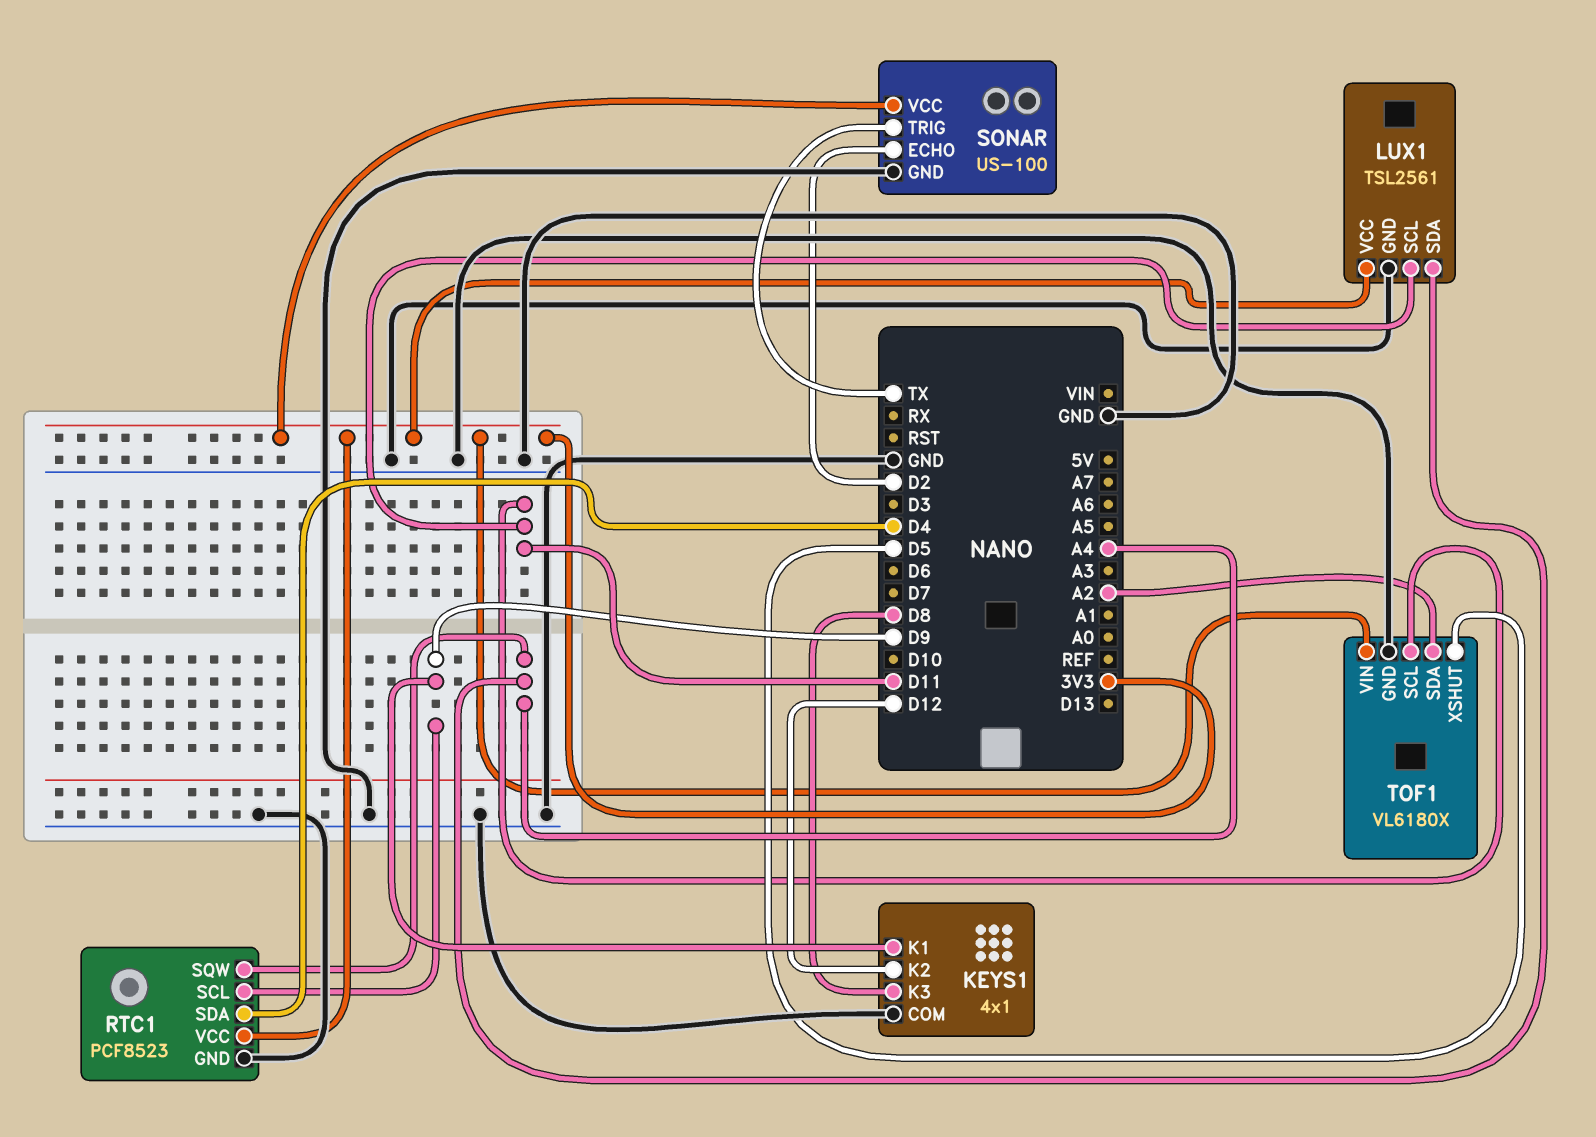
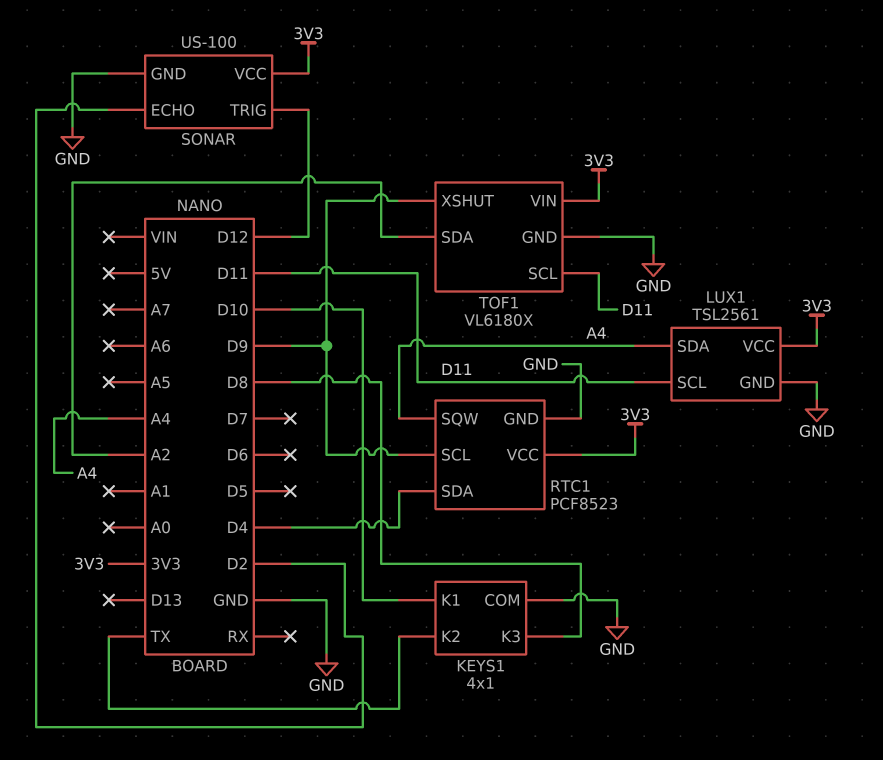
KEYS1 pin K1: D9 -> D10
KEYS1 pin K2: D12 -> TX
SONAR pin TRIG: TX -> D12
TOF1 pin XSHUT: D5 -> D9

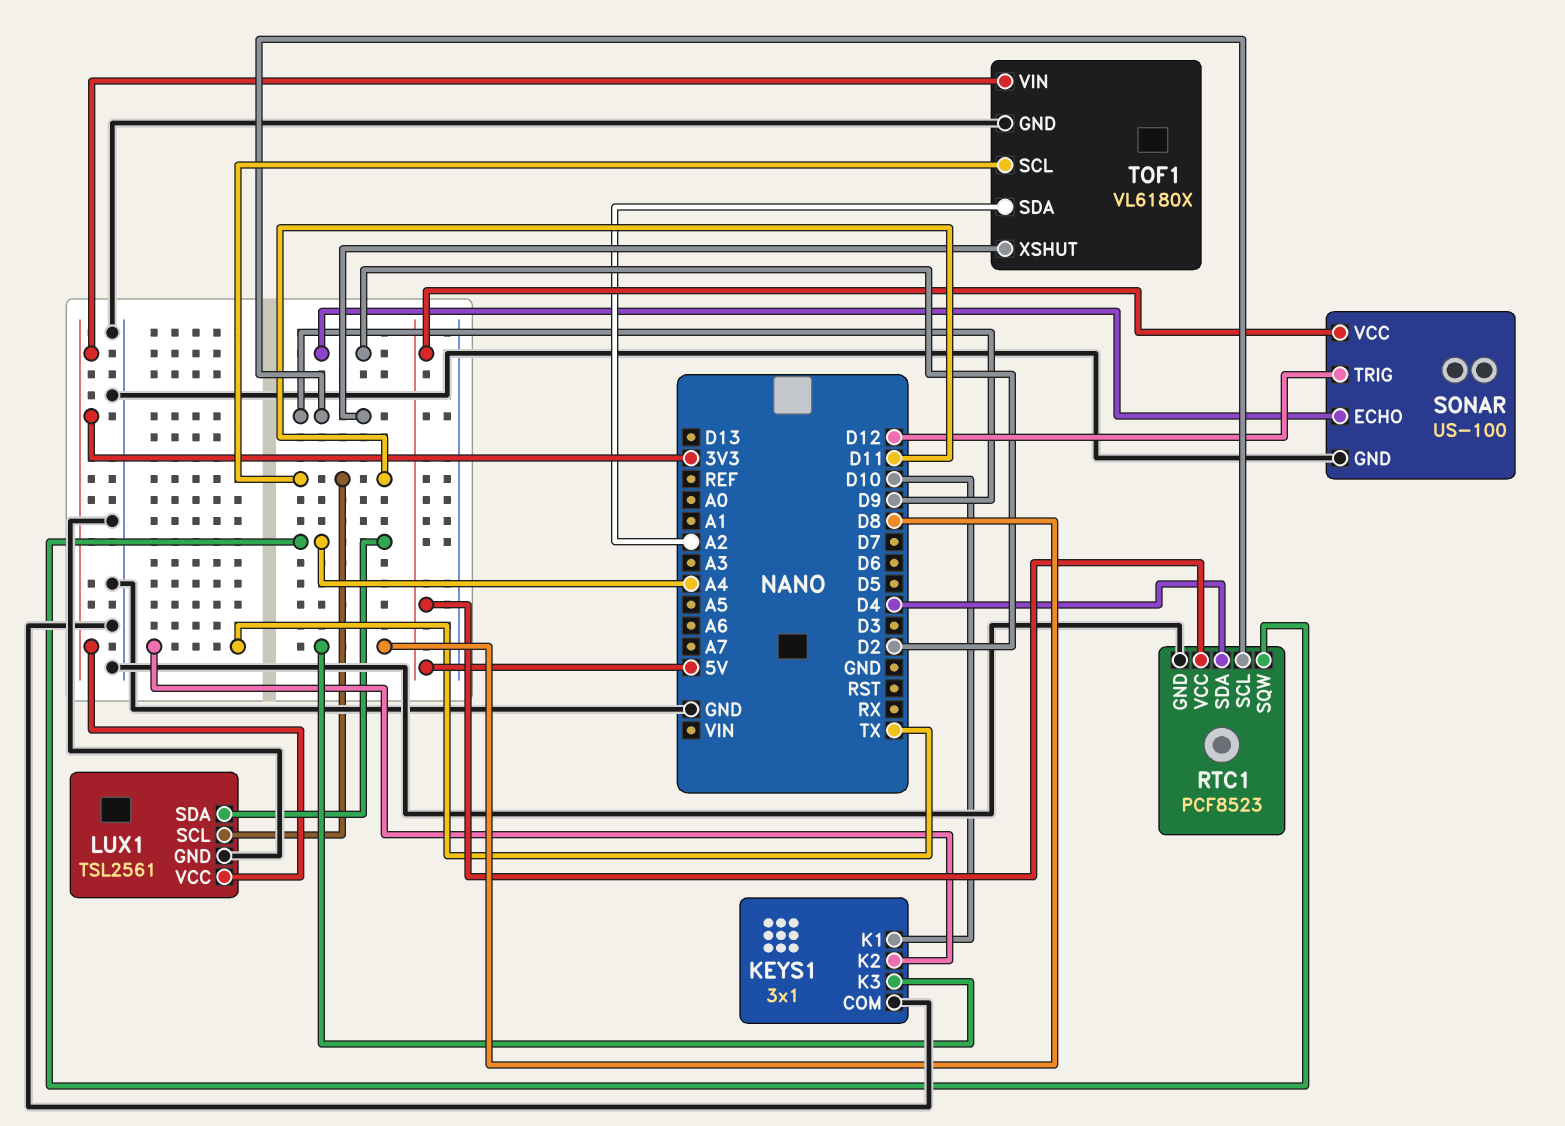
KEYS1: 4x1 -> 3x1
RTC1 pin VCC: 3V3 -> 5V
SONAR pin VCC: 3V3 -> 5V

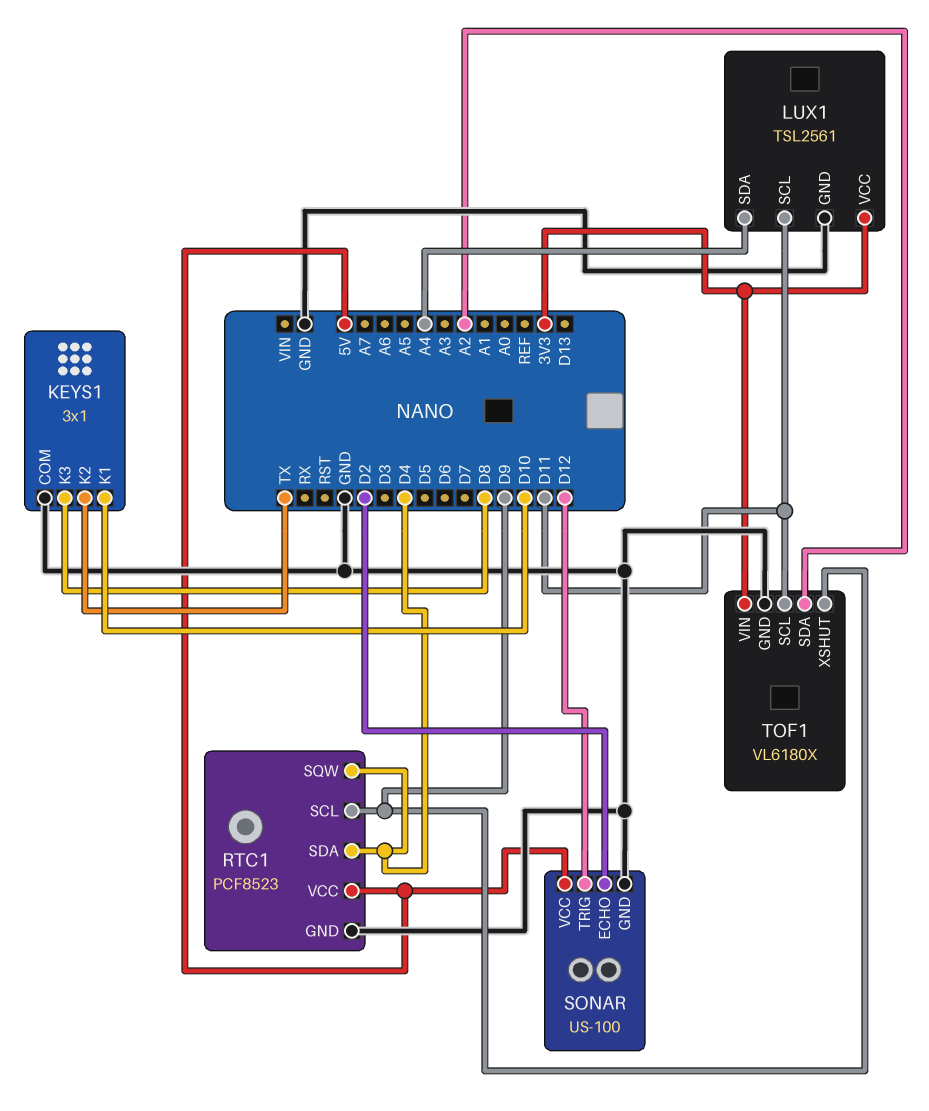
RTC1 pin SQW: A4 -> D4

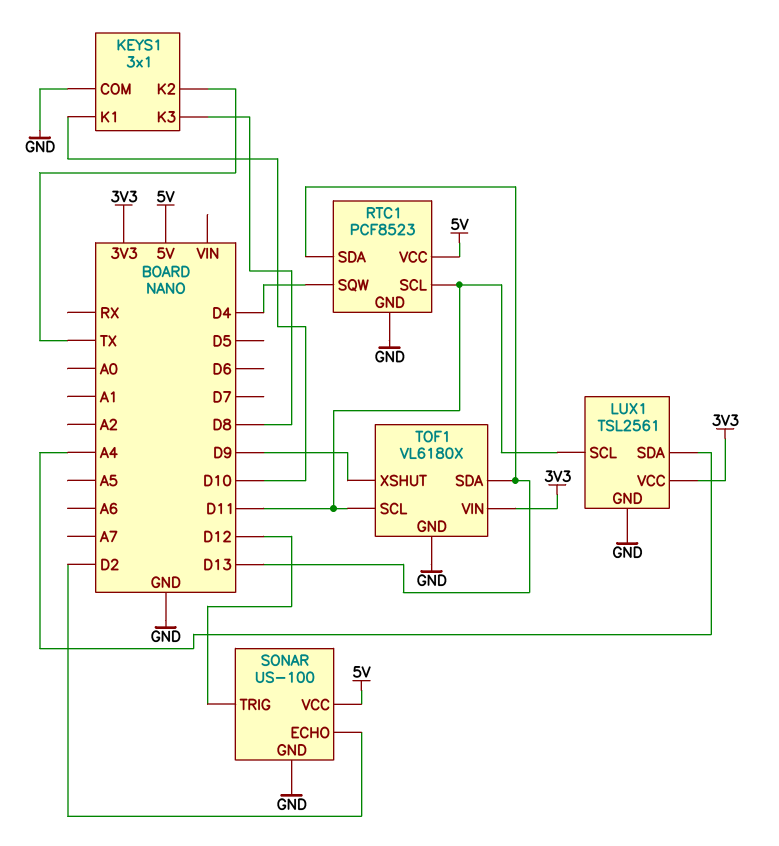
RTC1 pin SCL: D9 -> D11
RTC1 pin SDA: D4 -> D13
TOF1 pin SDA: A2 -> D13

